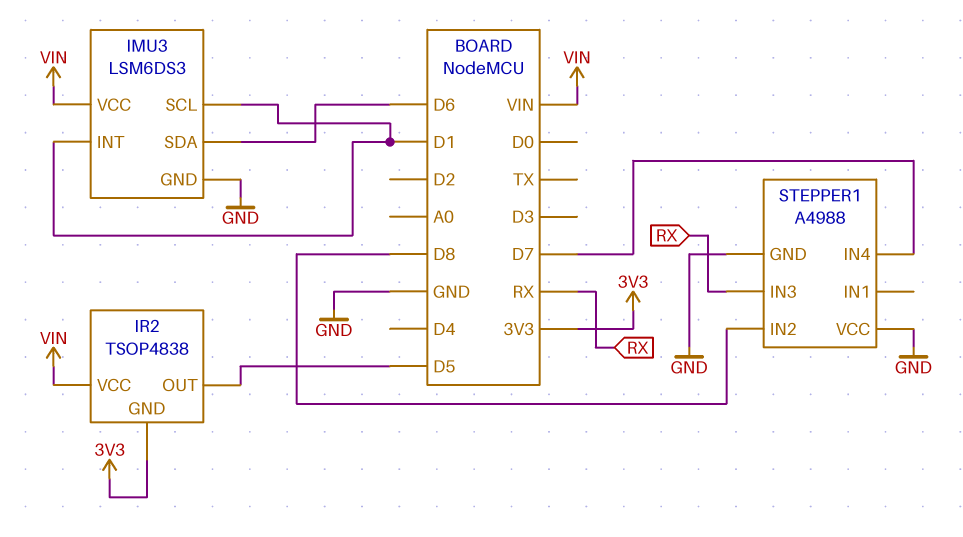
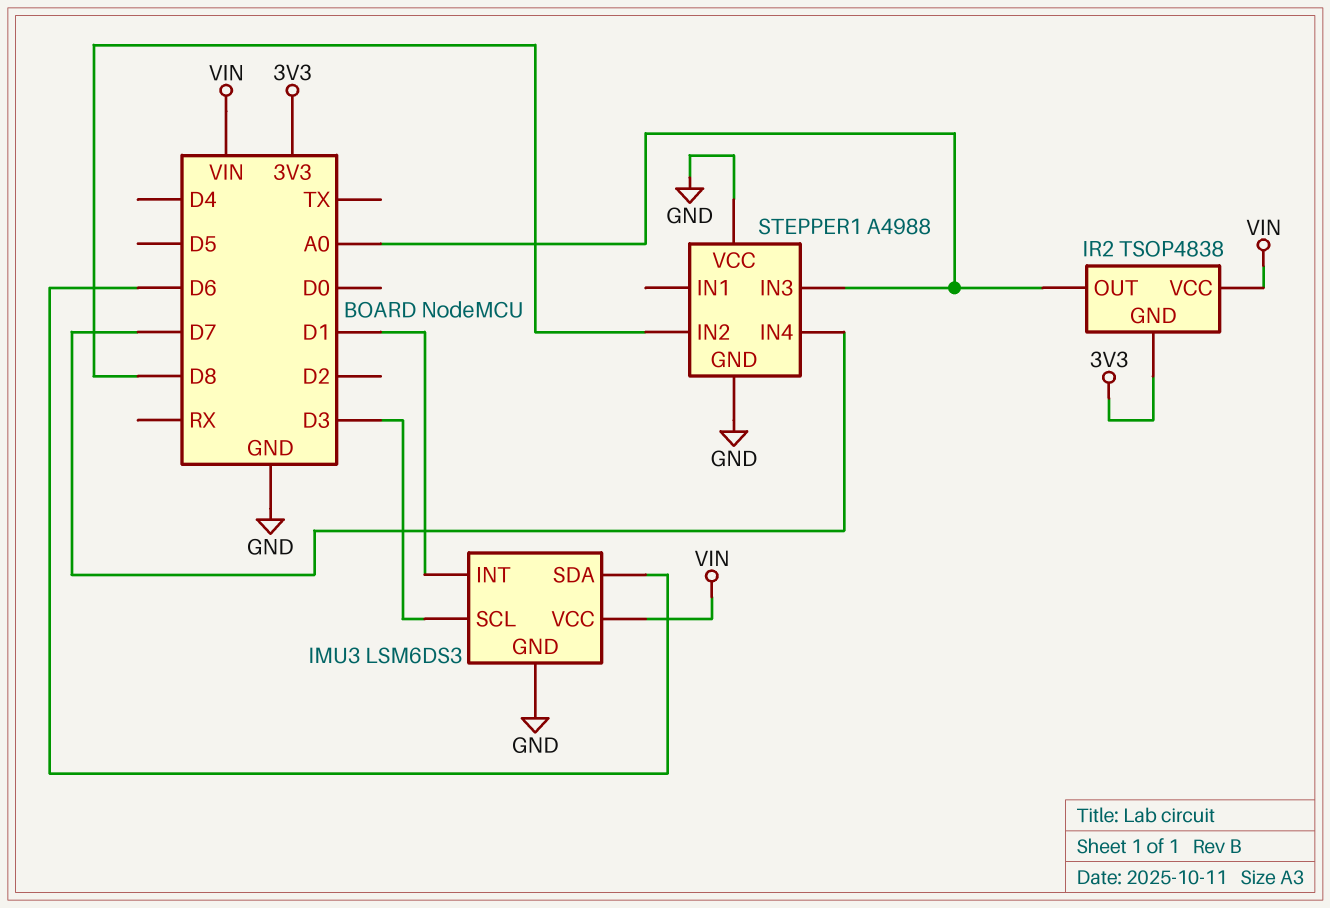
IMU3 pin SCL: D1 -> D3
IR2 pin OUT: D5 -> A0
STEPPER1 pin IN3: RX -> A0

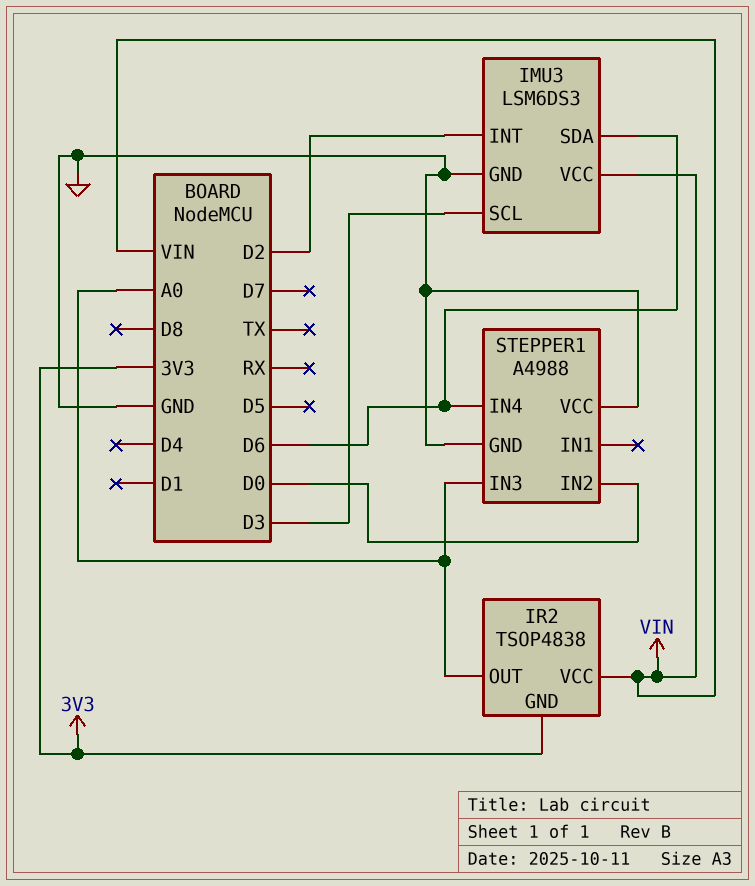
IMU3 pin INT: D1 -> D2
STEPPER1 pin IN2: D8 -> D0
STEPPER1 pin IN4: D7 -> D6

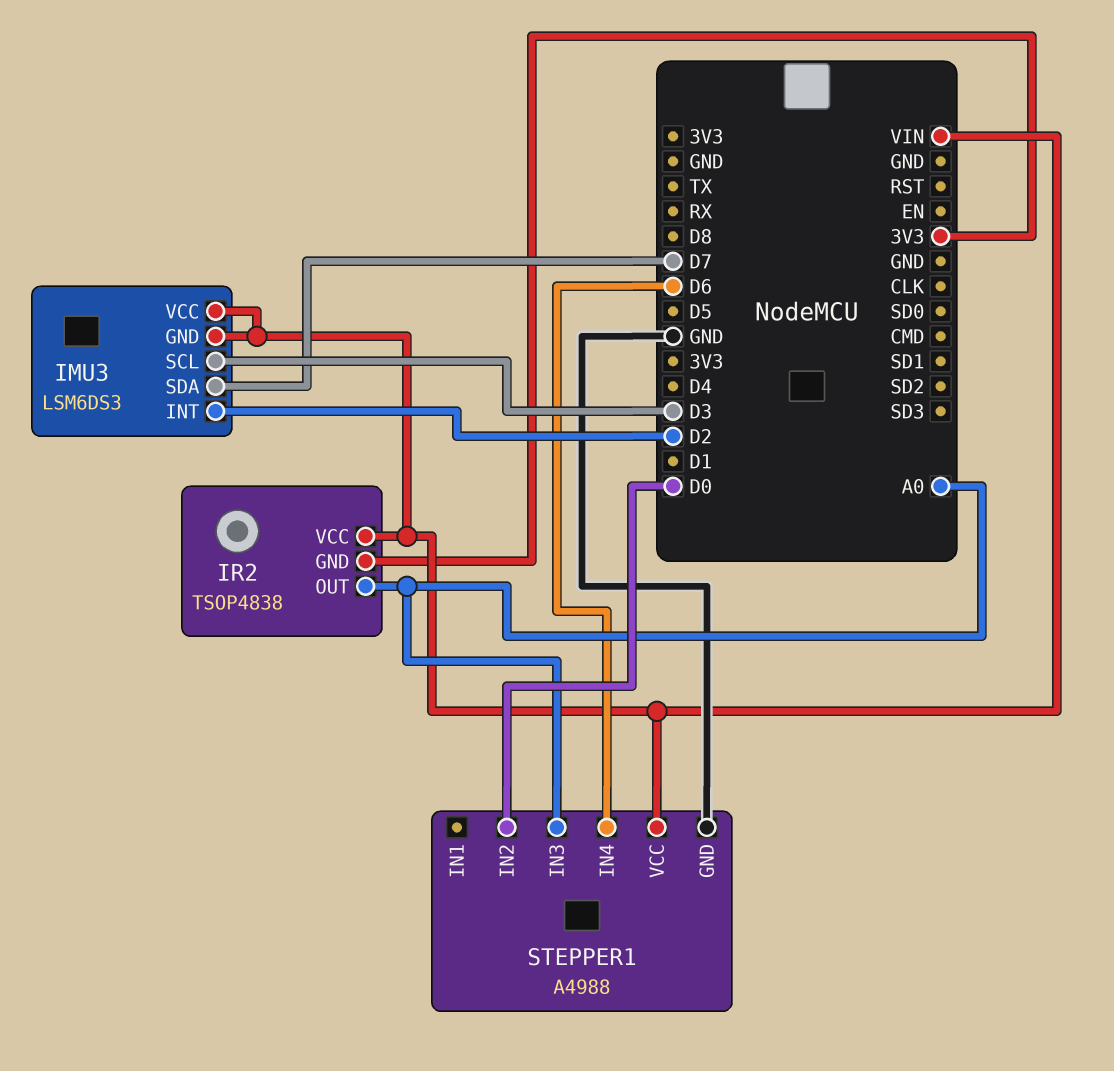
IMU3 pin GND: GND -> VIN
IMU3 pin SDA: D6 -> D7
STEPPER1 pin VCC: GND -> VIN

